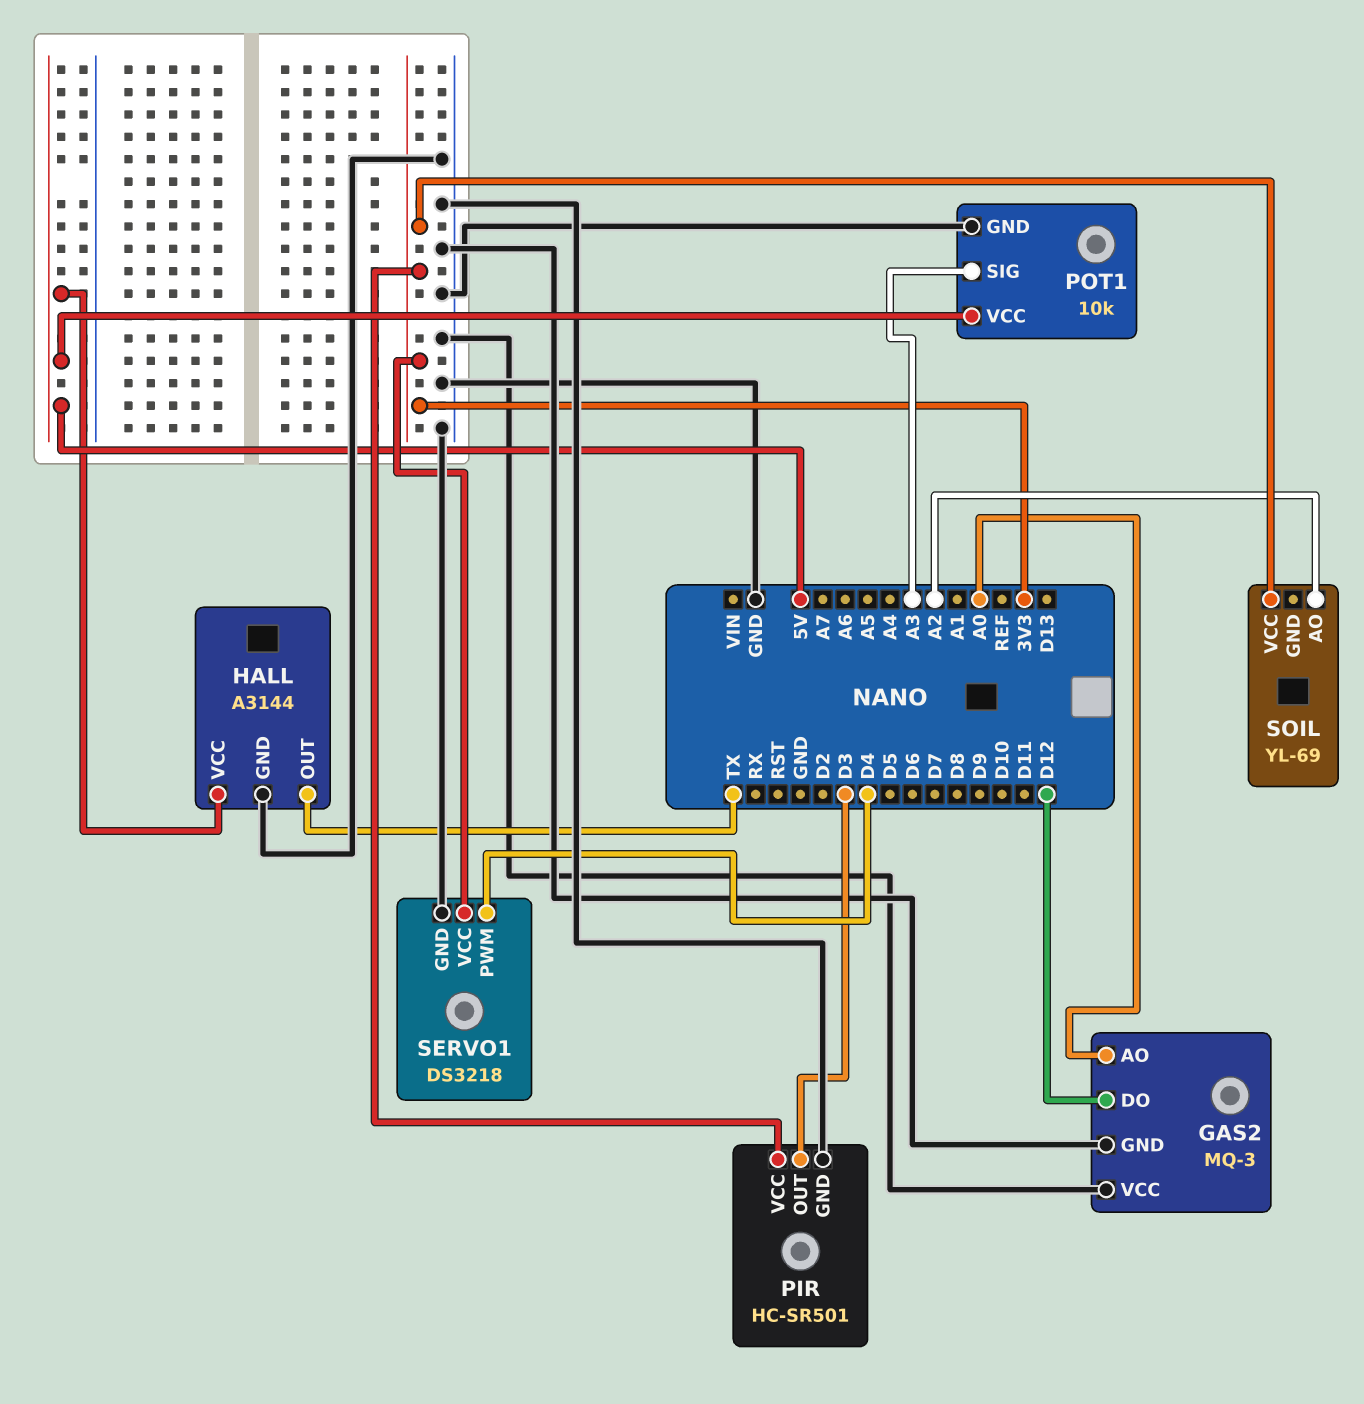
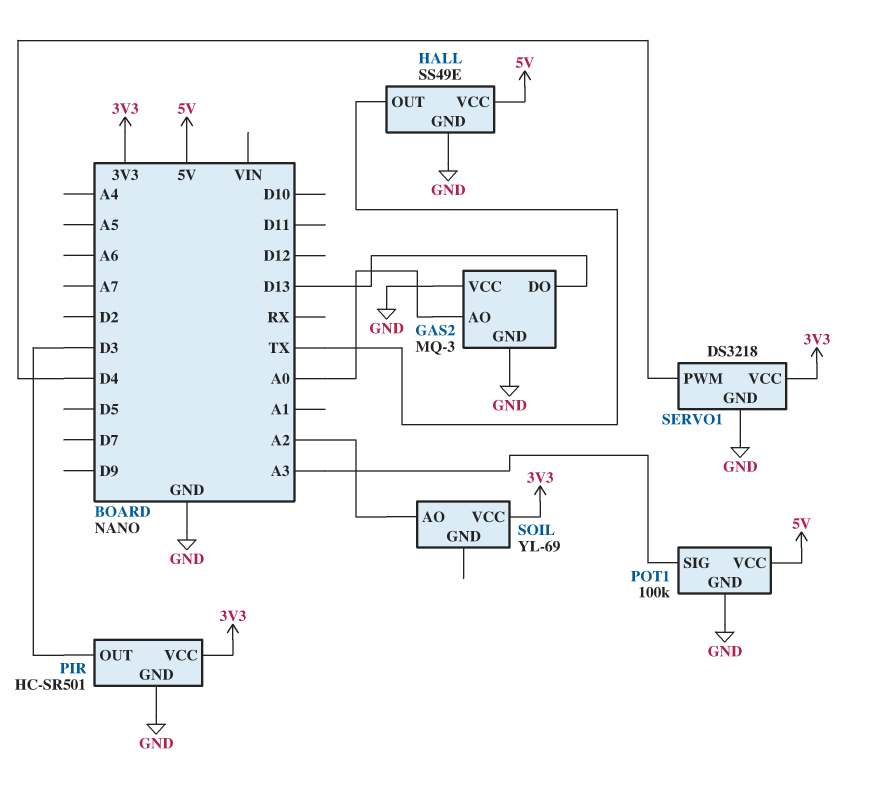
GAS2 pin DO: D12 -> D13
HALL: A3144 -> SS49E
POT1: 10k -> 100k

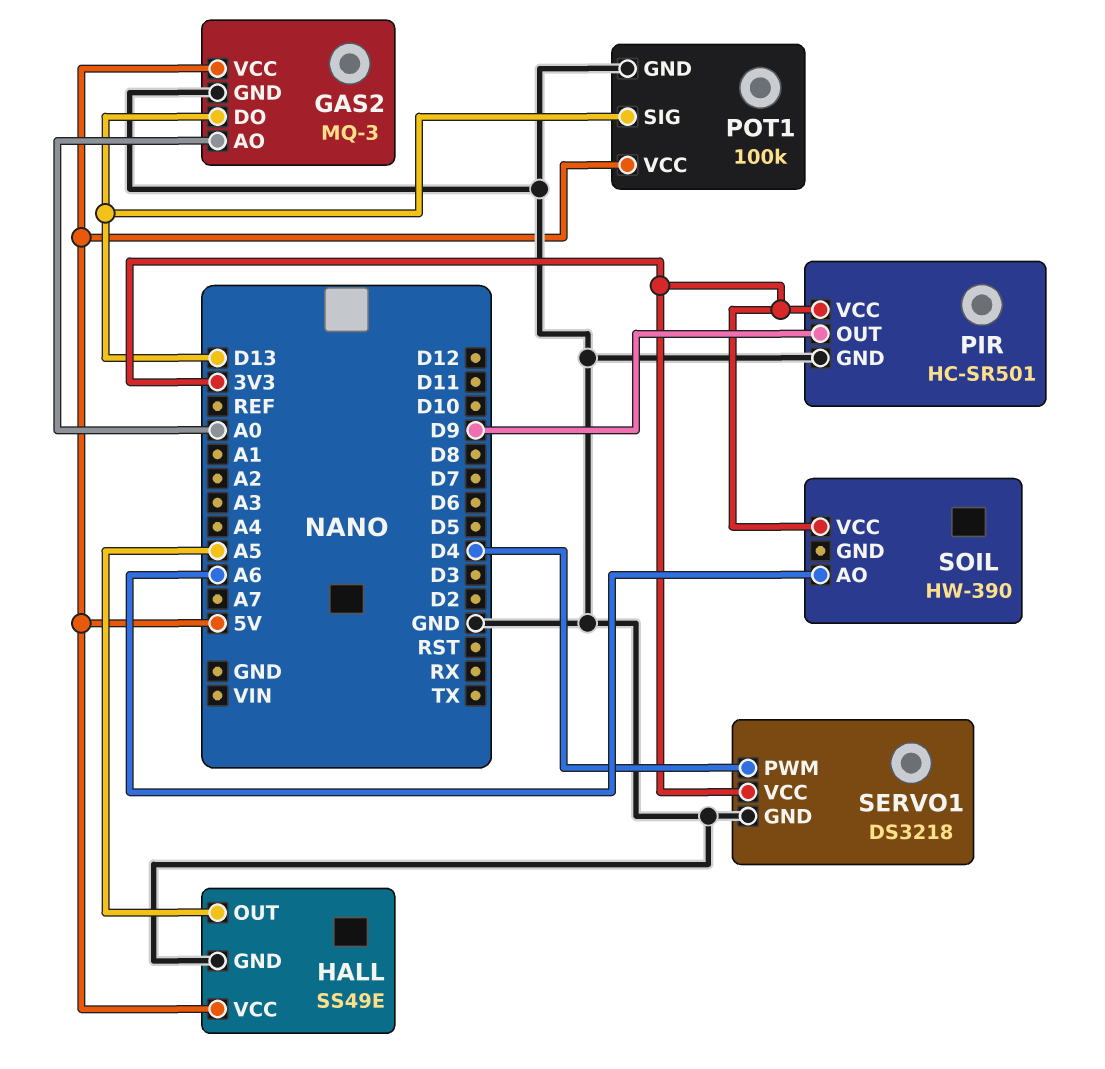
GAS2 pin VCC: GND -> 5V
HALL pin OUT: TX -> A5
PIR pin OUT: D3 -> D9
POT1 pin SIG: A3 -> D13
SOIL: YL-69 -> HW-390
SOIL pin AO: A2 -> A6

